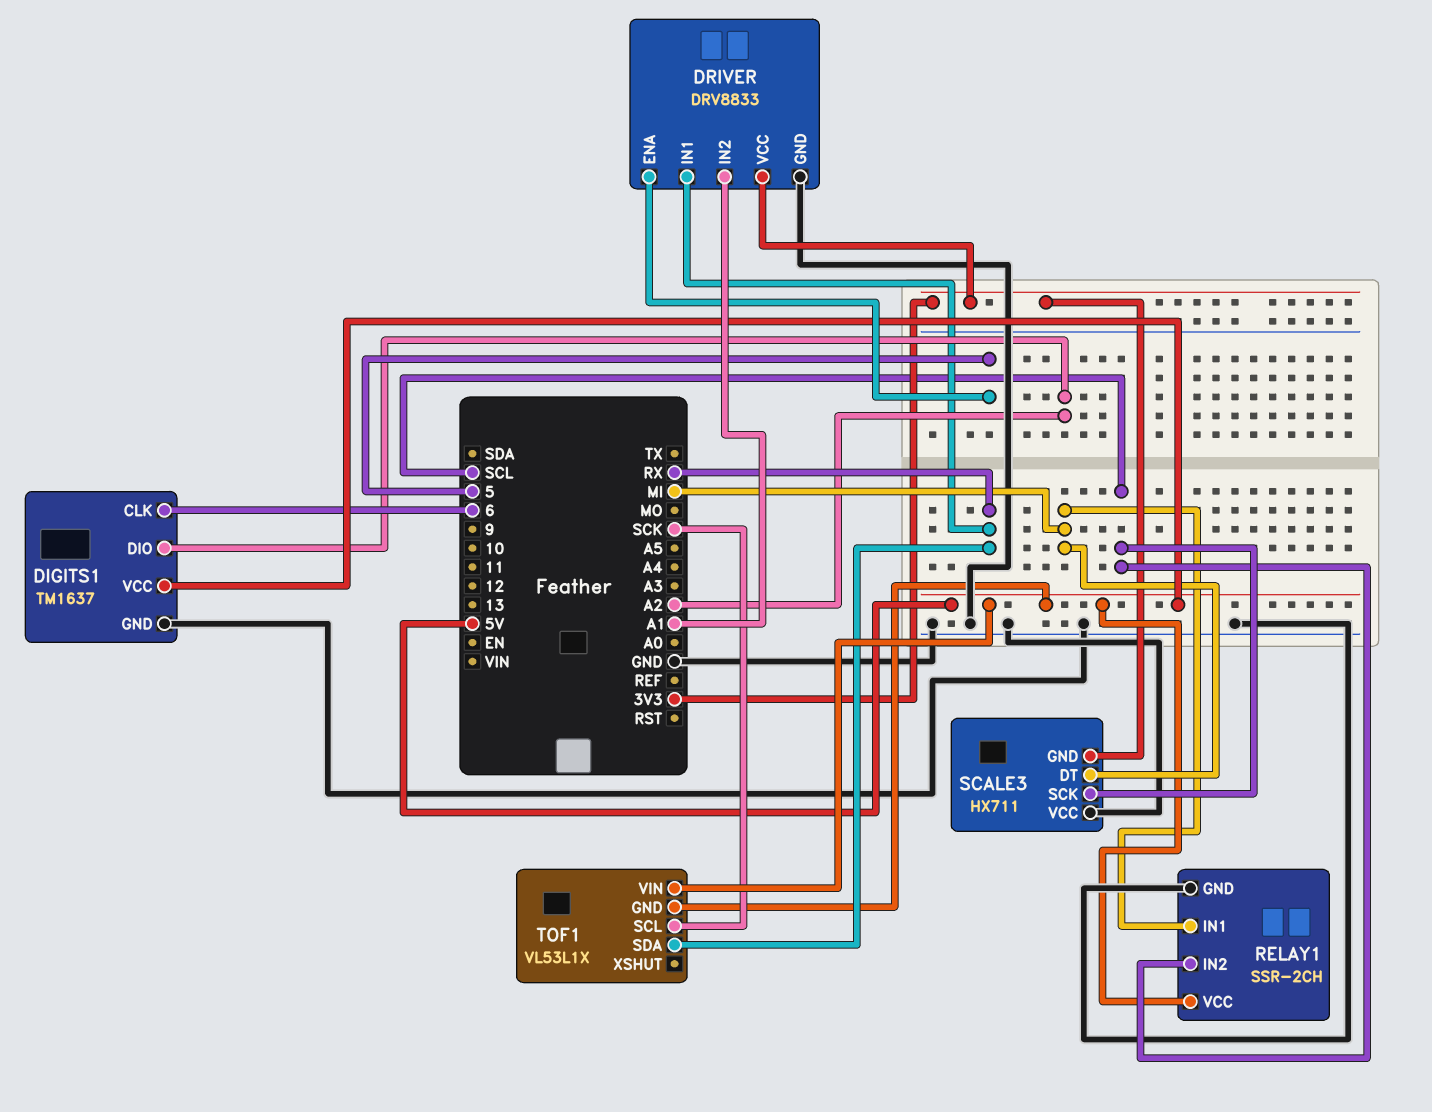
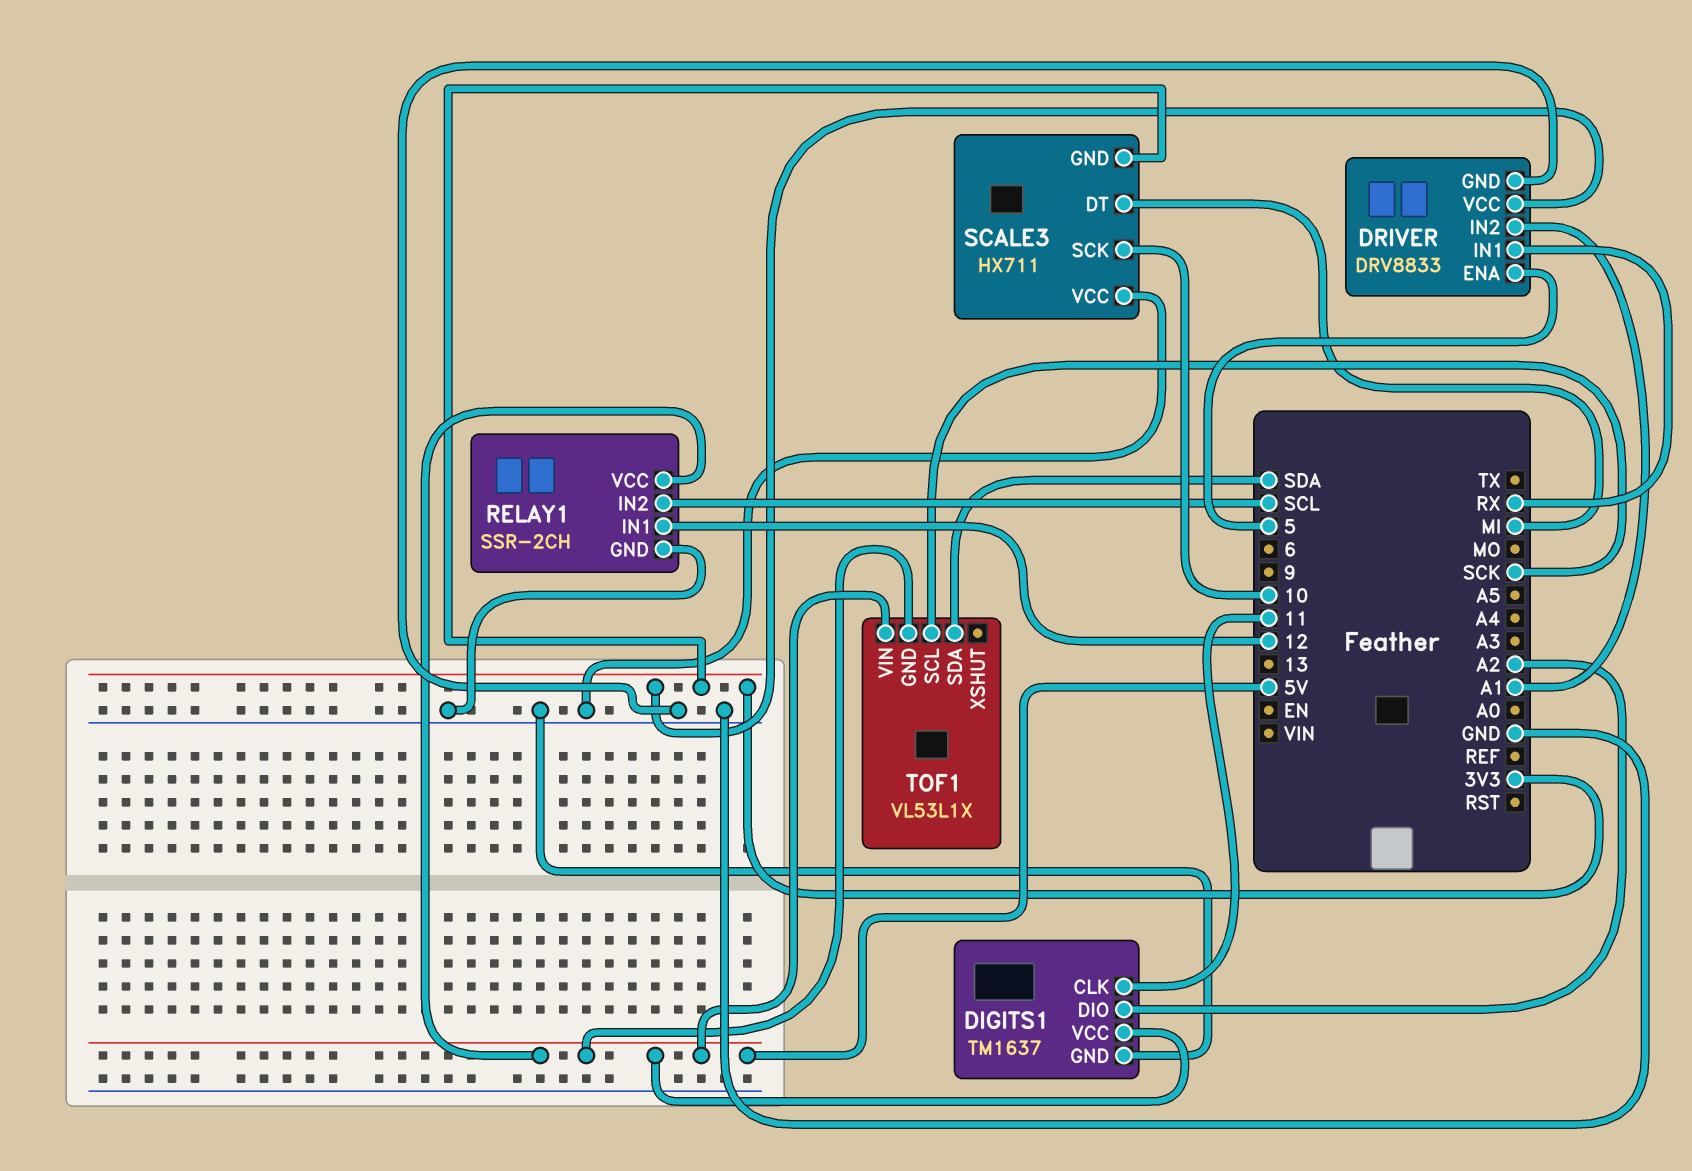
DIGITS1 pin CLK: 6 -> 11
RELAY1 pin IN1: MI -> 12
SCALE3 pin SCK: SCL -> 10
TOF1 pin SDA: RX -> SDA

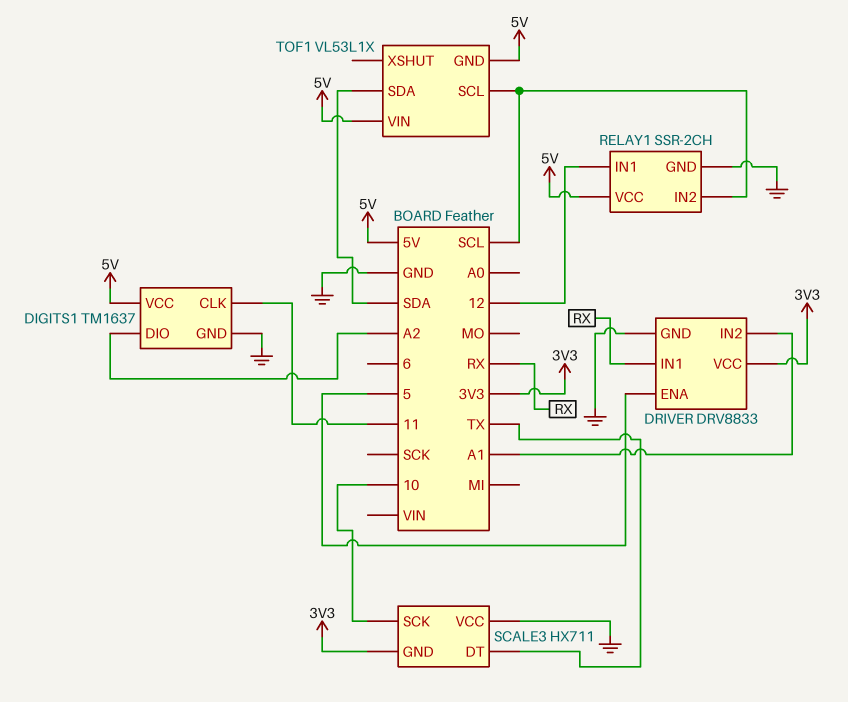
SCALE3 pin DT: MI -> TX
TOF1 pin SCL: SCK -> SCL

